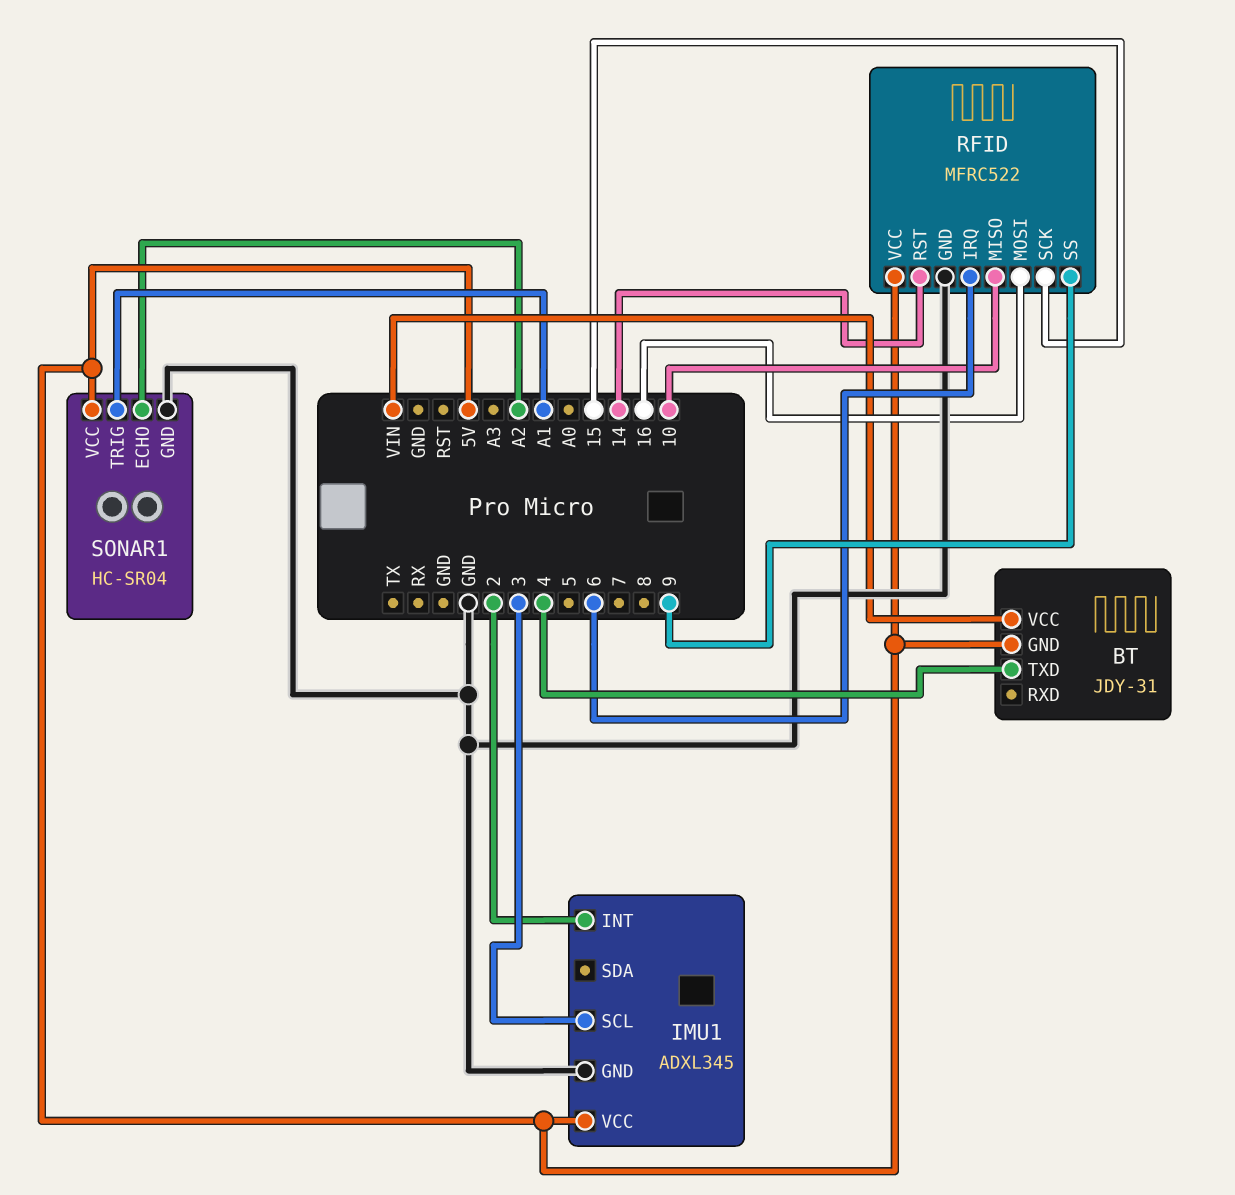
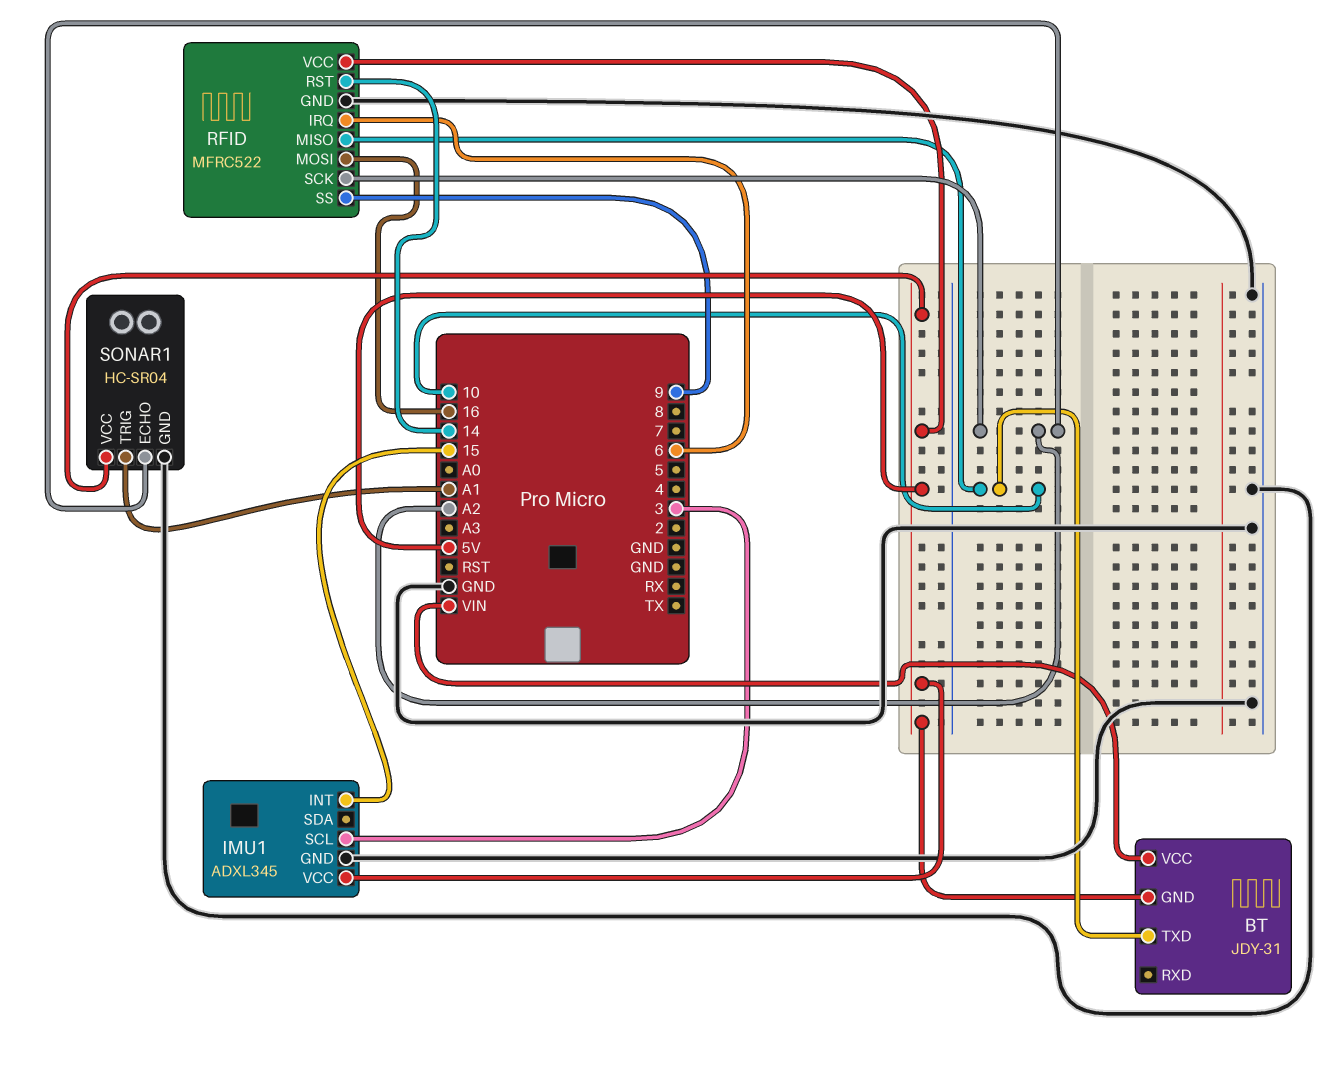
BT pin TXD: 4 -> 10
IMU1 pin INT: 2 -> 15
RFID pin SCK: 15 -> A2

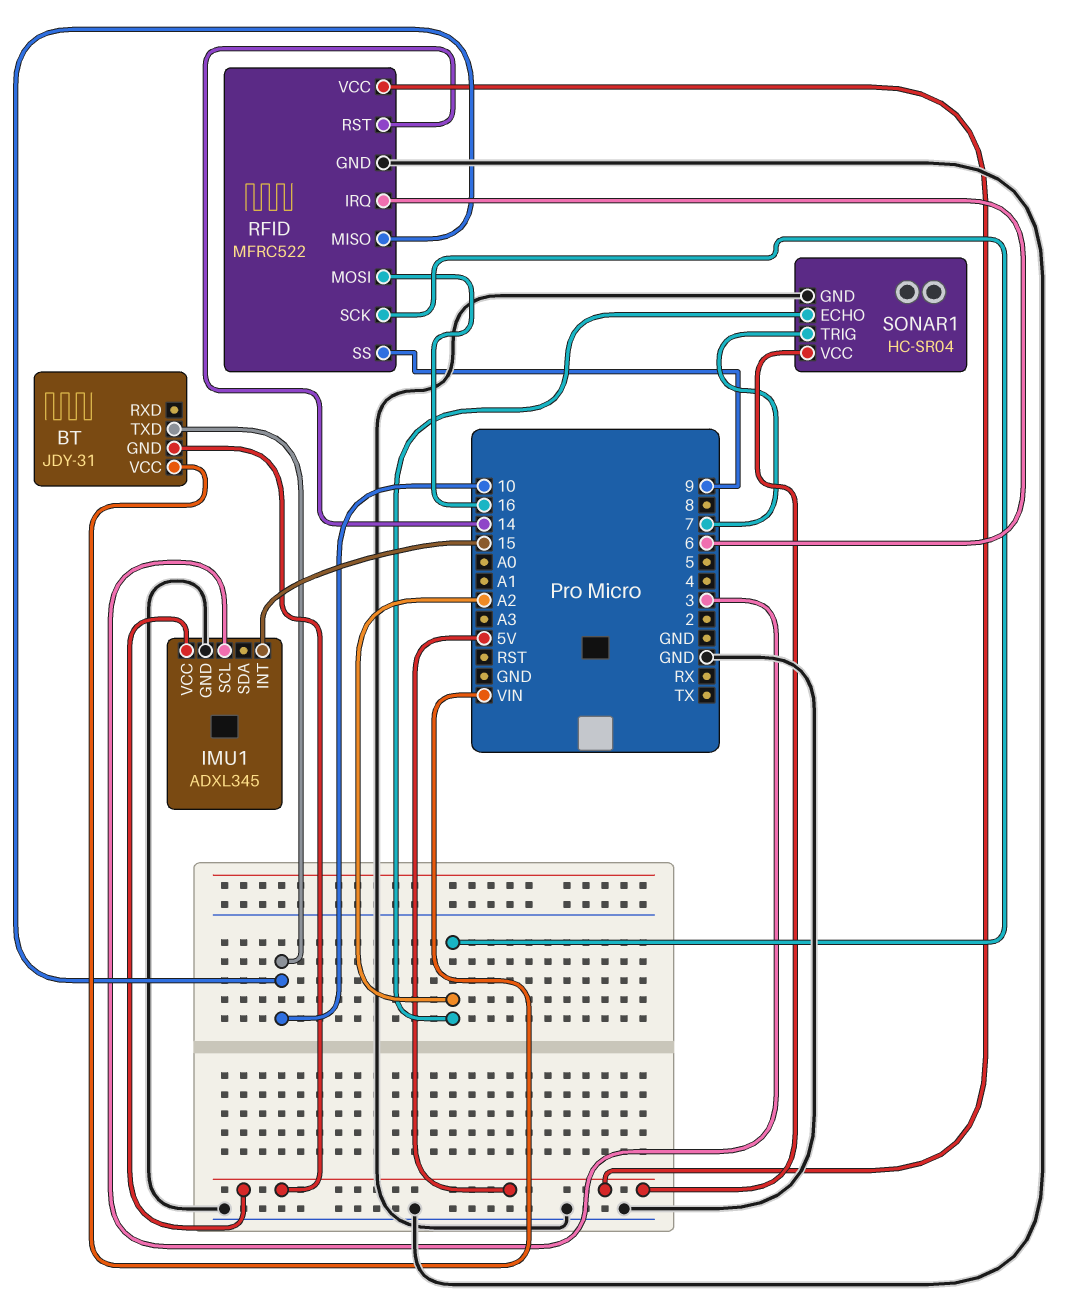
SONAR1 pin TRIG: A1 -> 7

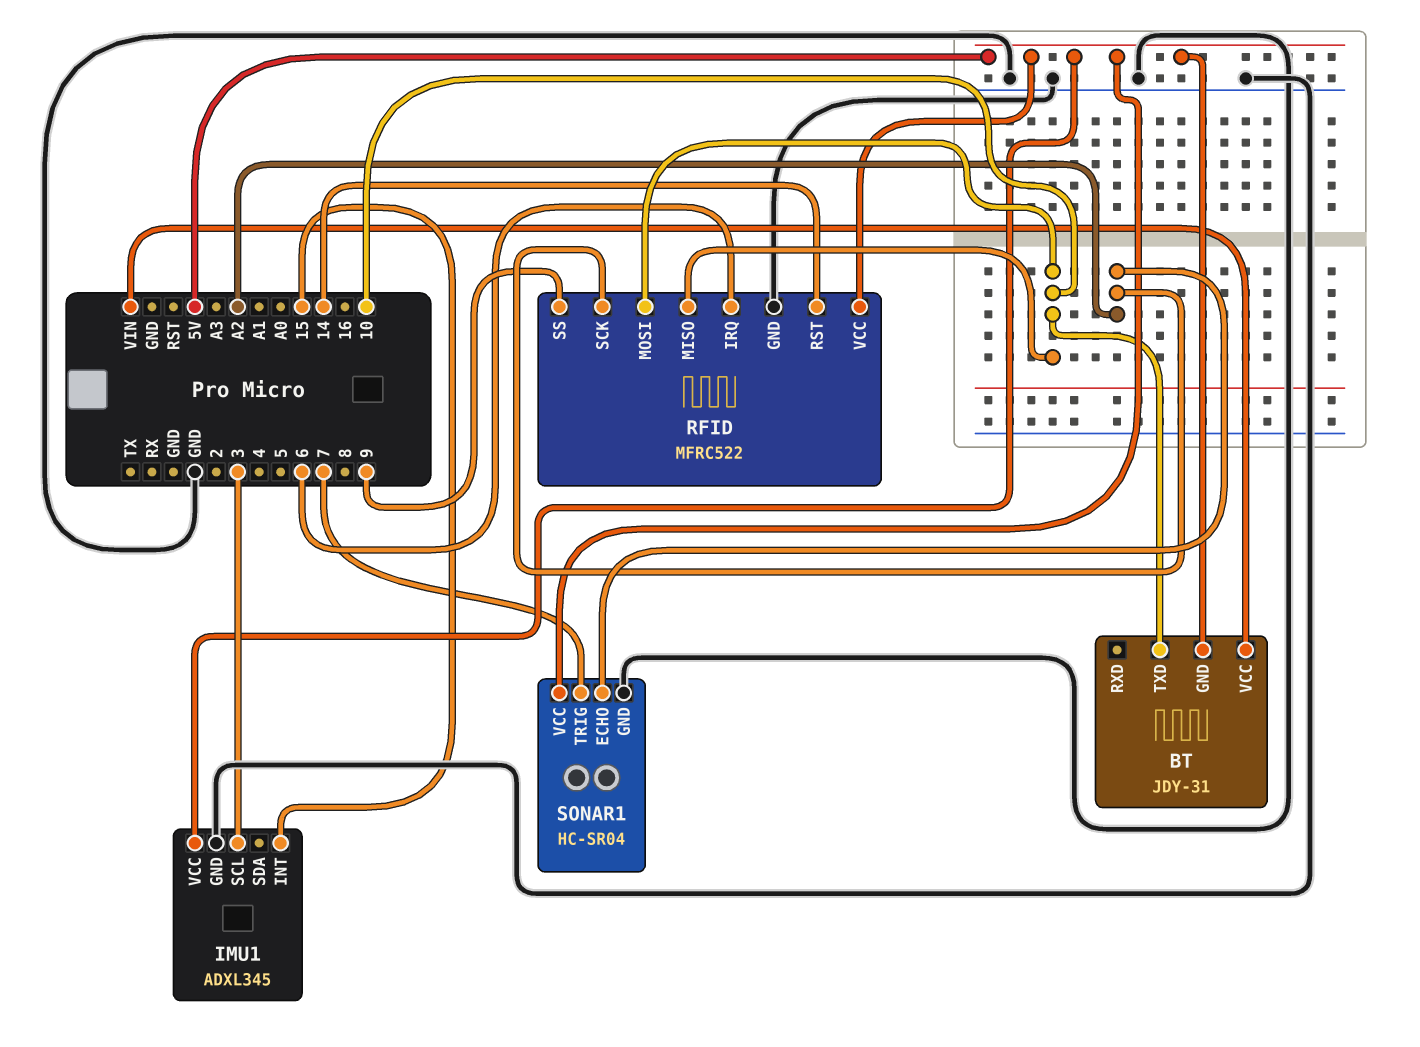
RFID pin MOSI: 16 -> 10

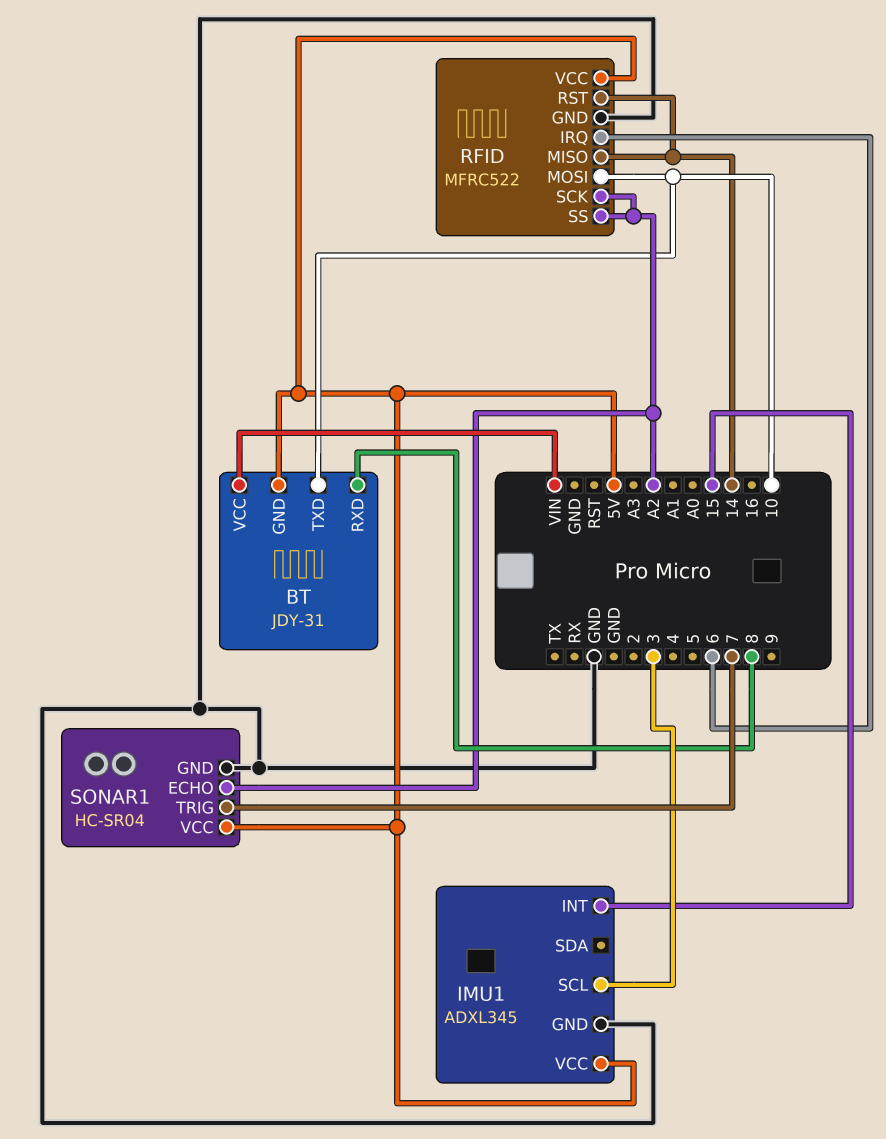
BT pin RXD: none -> 8
RFID pin MISO: 10 -> 14
RFID pin SS: 9 -> A2

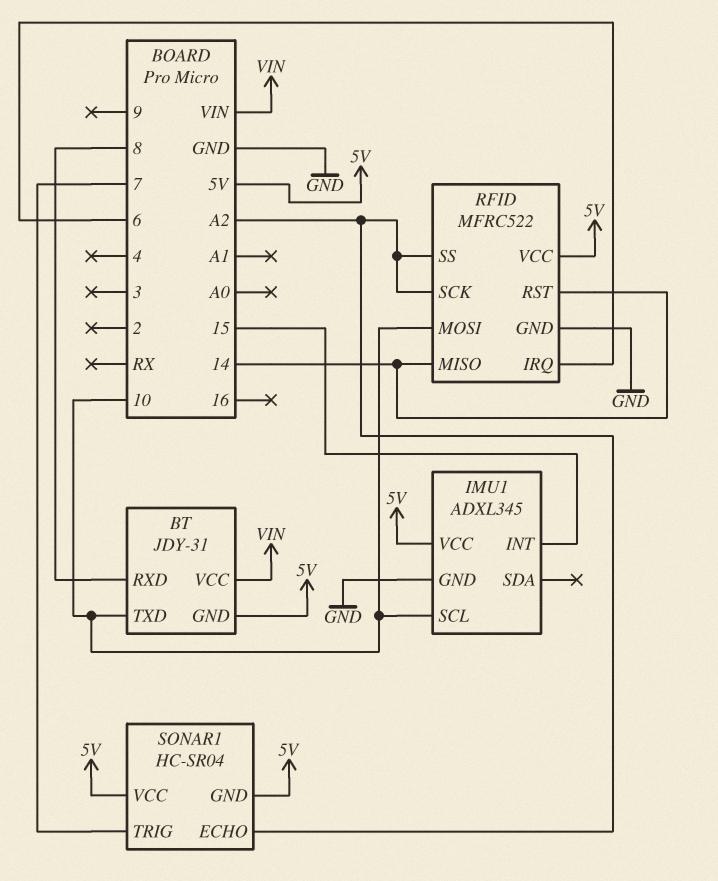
IMU1 pin SCL: 3 -> 10
SONAR1 pin GND: GND -> 5V

